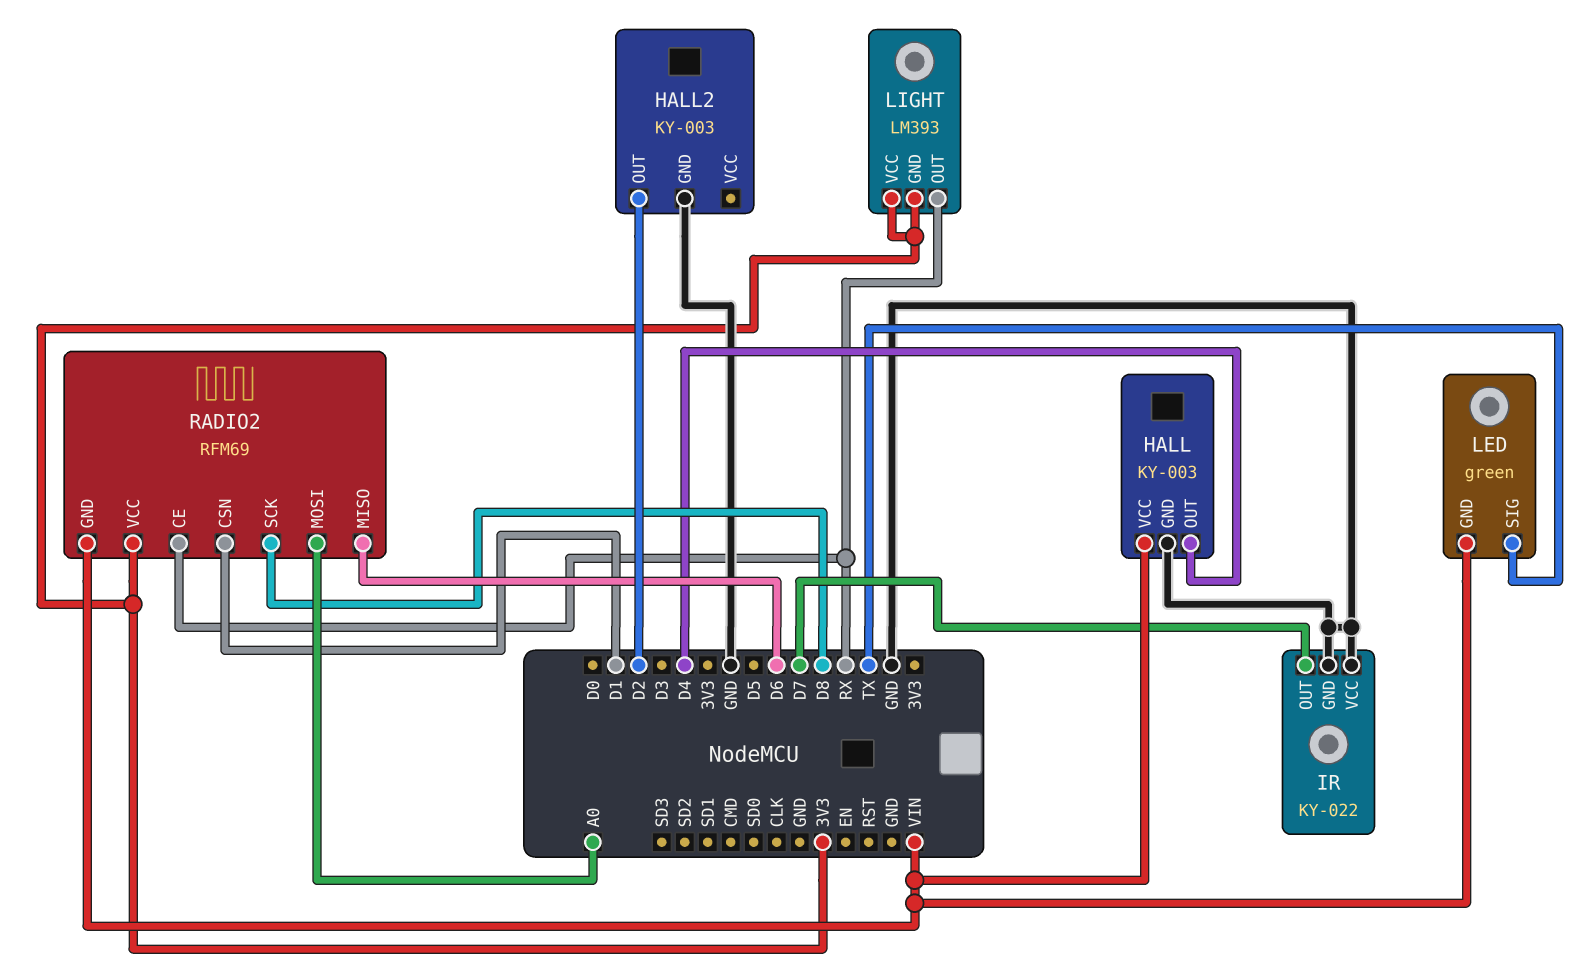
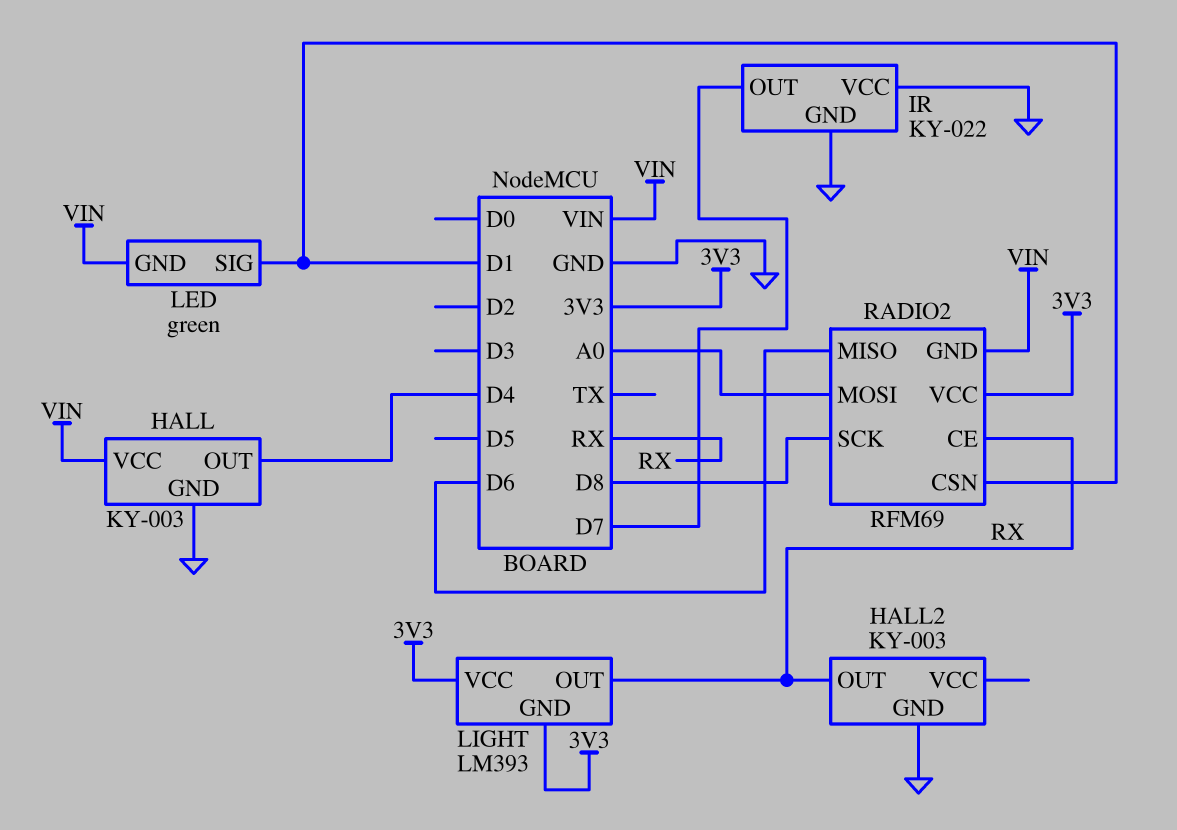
HALL2 pin OUT: D2 -> RX
LED pin SIG: TX -> D1

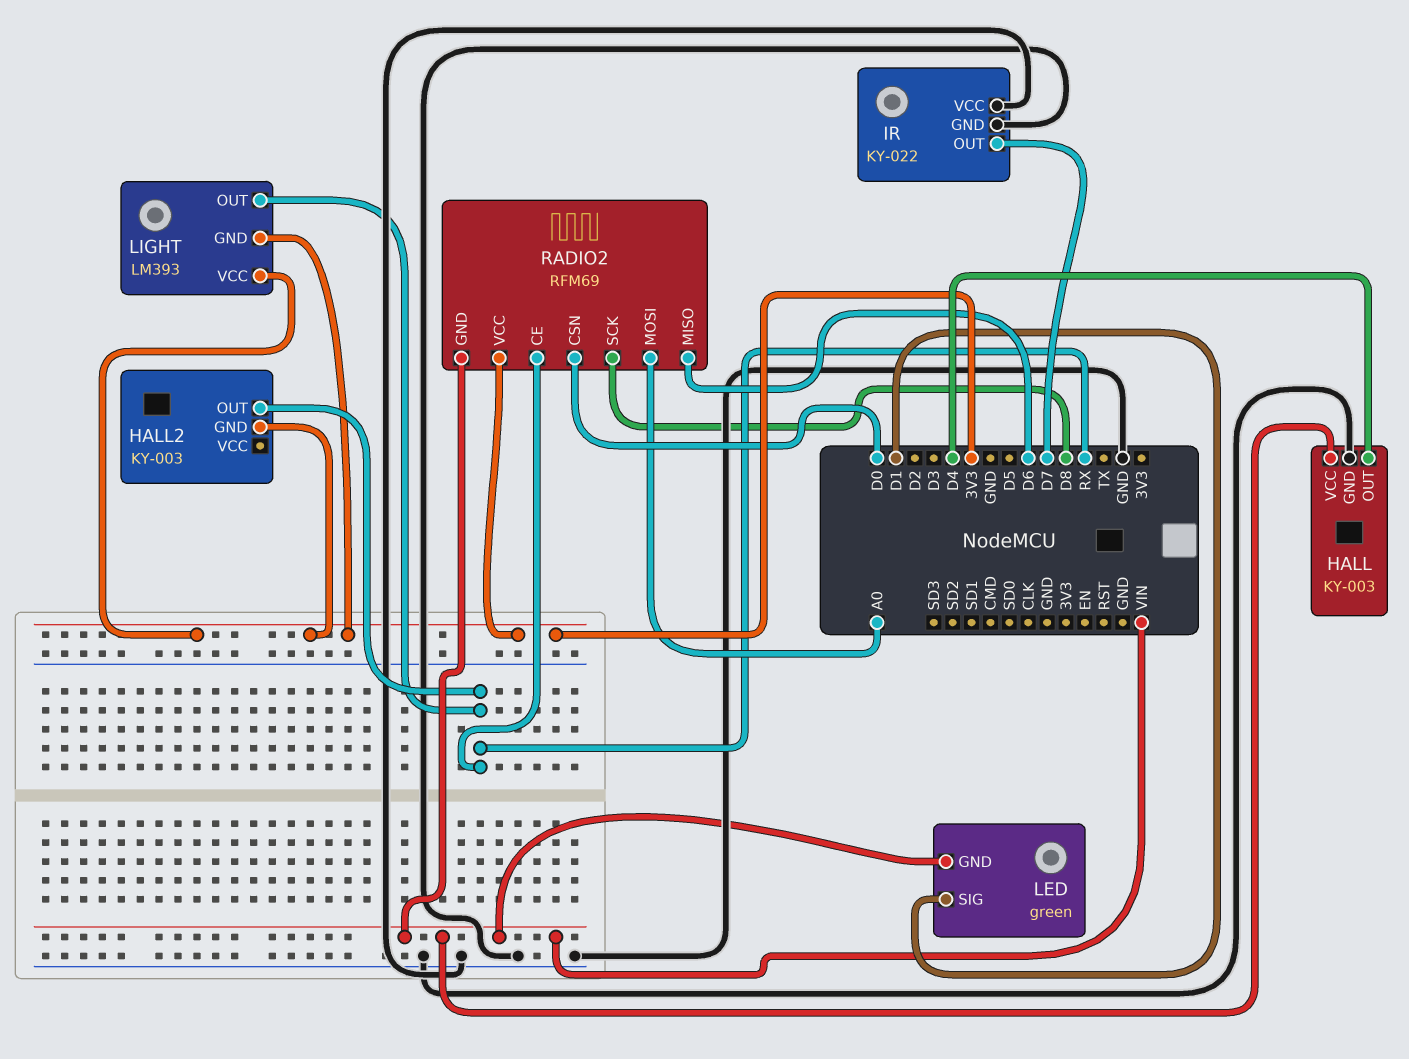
HALL2 pin GND: GND -> 3V3
RADIO2 pin CSN: D1 -> D0

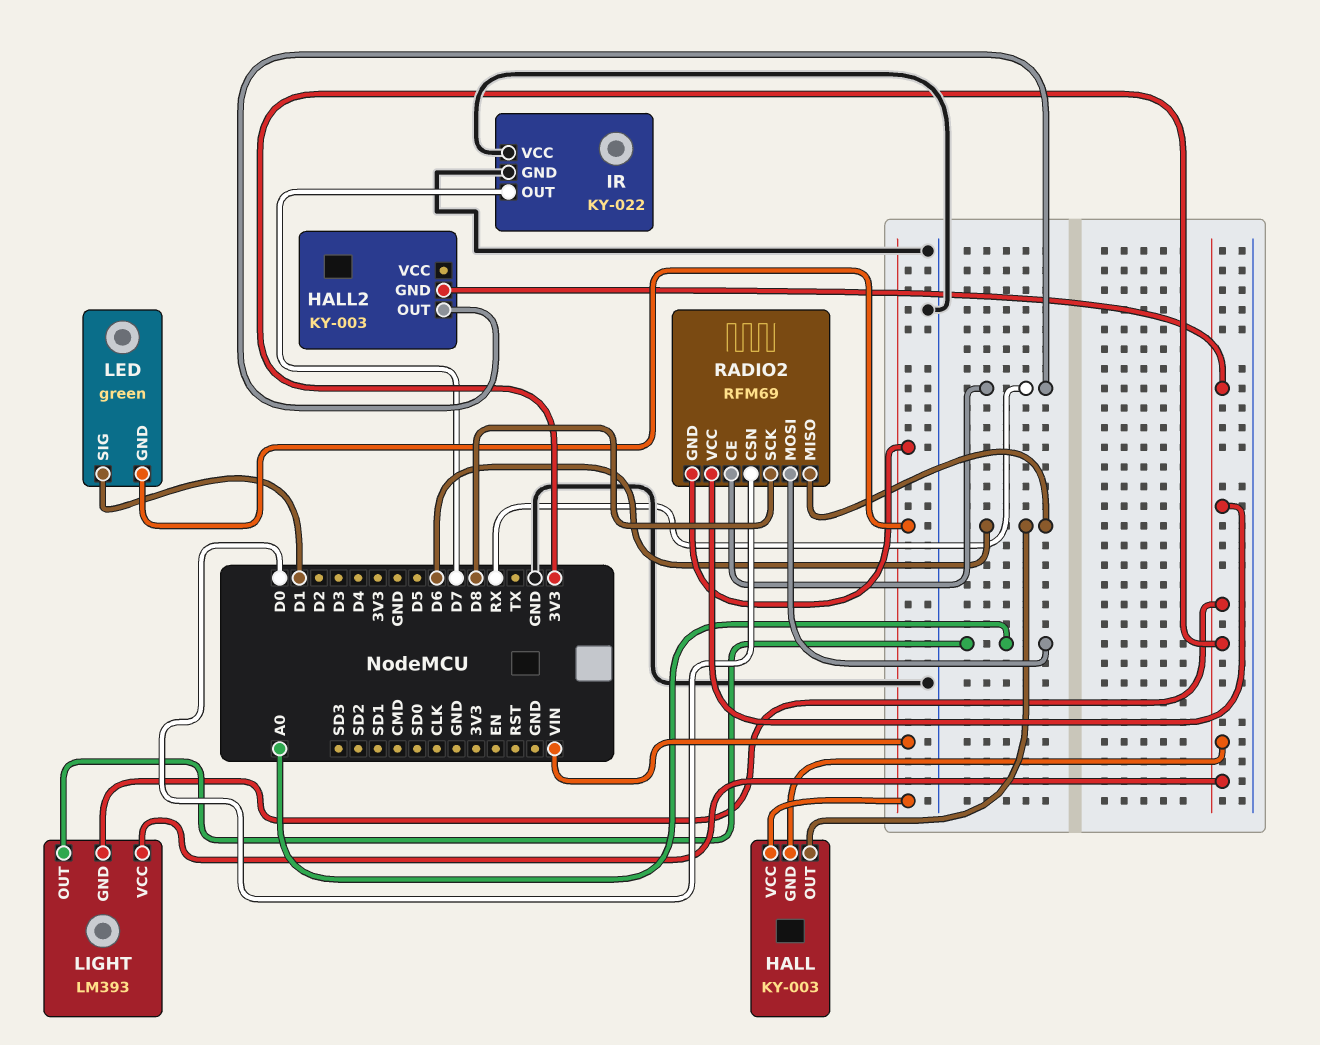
HALL pin GND: GND -> 3V3
HALL pin OUT: D4 -> D6
LIGHT pin OUT: RX -> A0

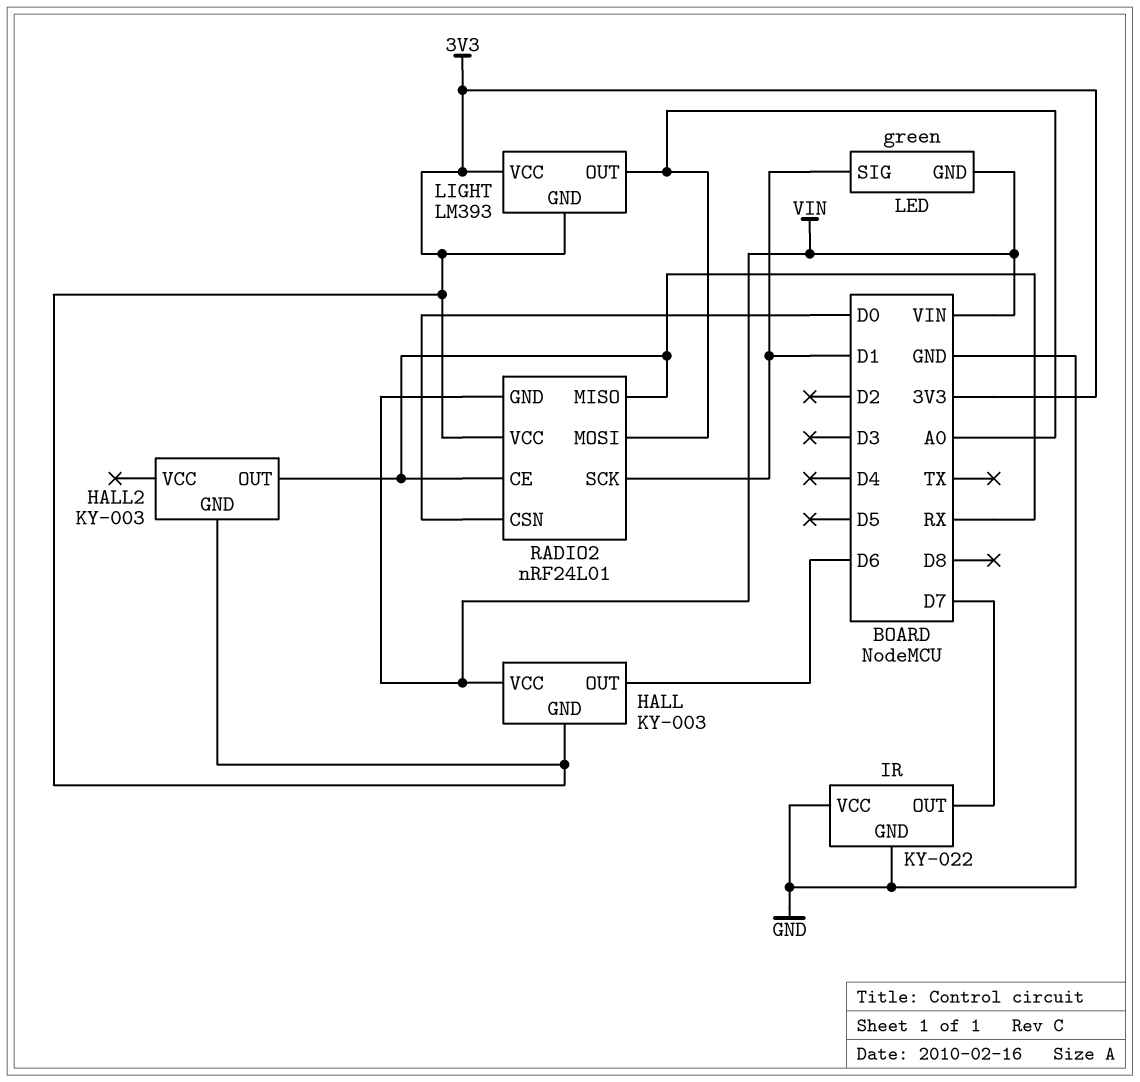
RADIO2: RFM69 -> nRF24L01
RADIO2 pin MISO: D6 -> RX
RADIO2 pin SCK: D8 -> D1

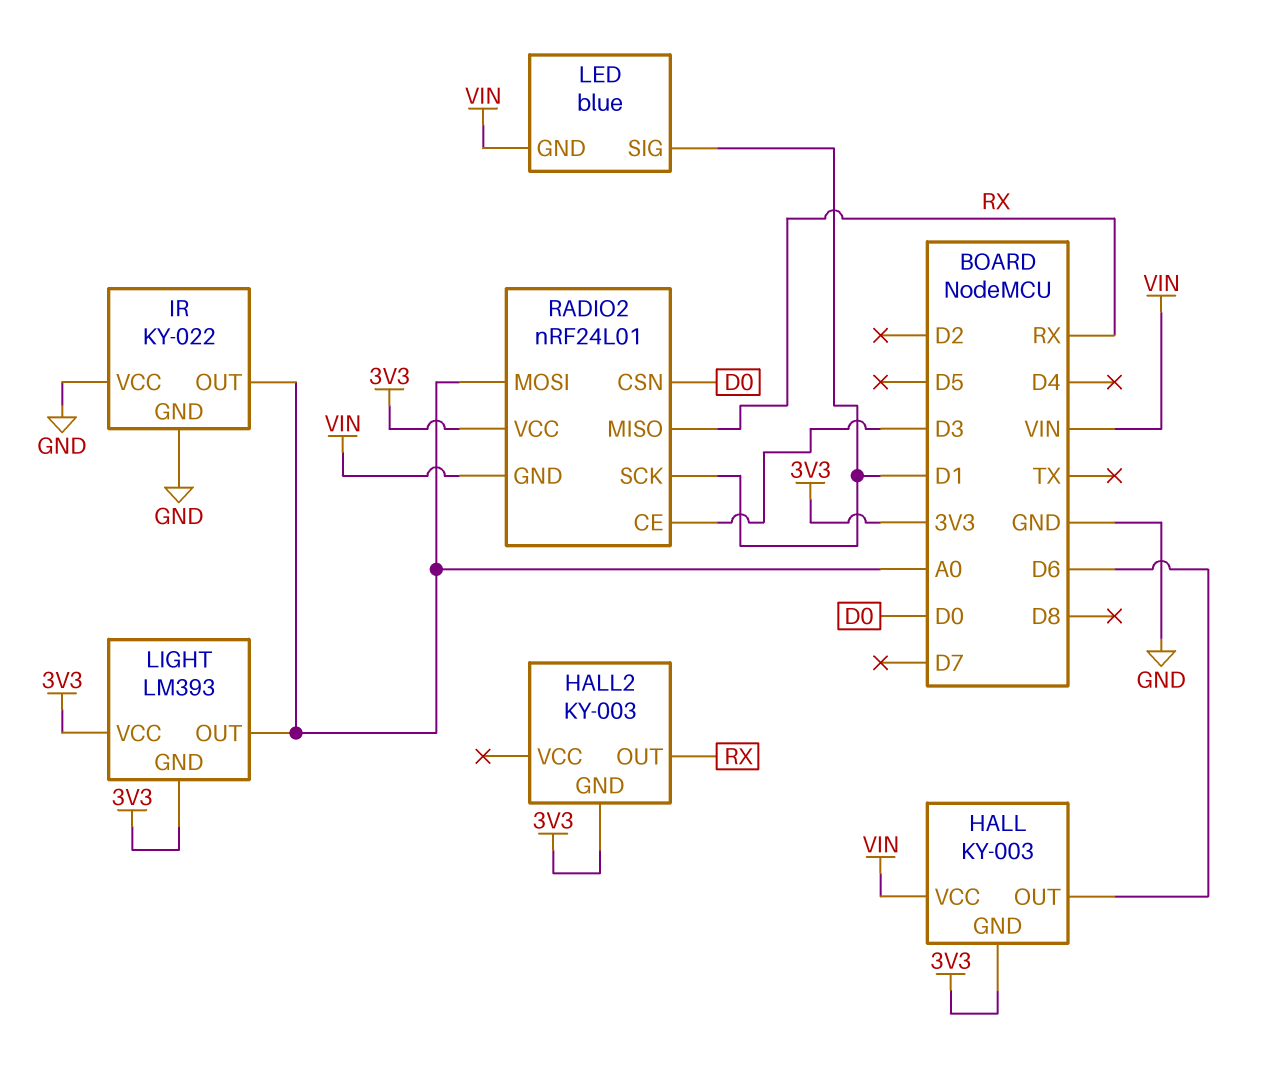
IR pin OUT: D7 -> A0
LED: green -> blue
RADIO2 pin CE: RX -> D3

